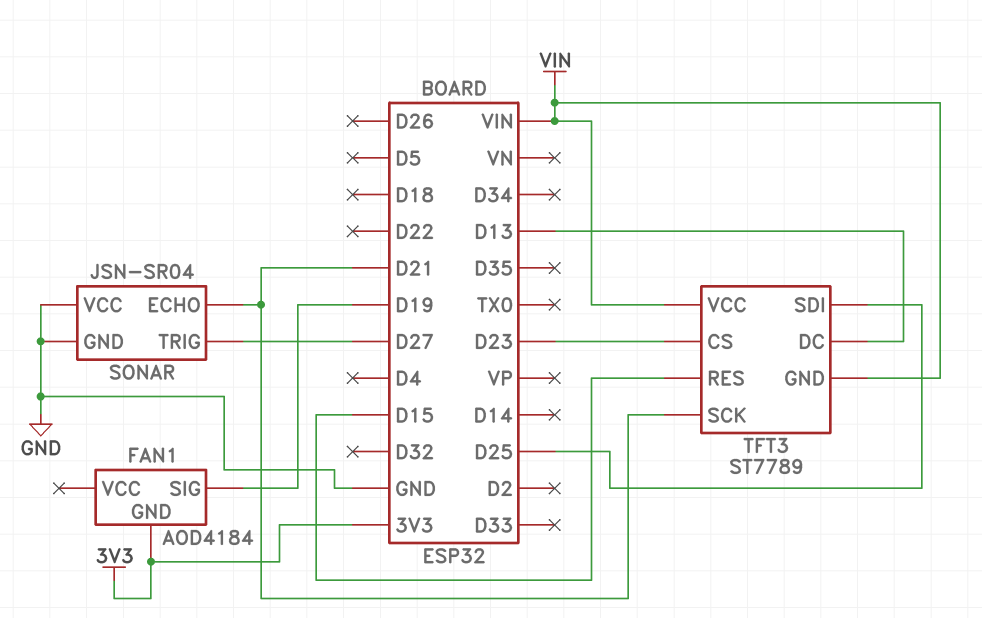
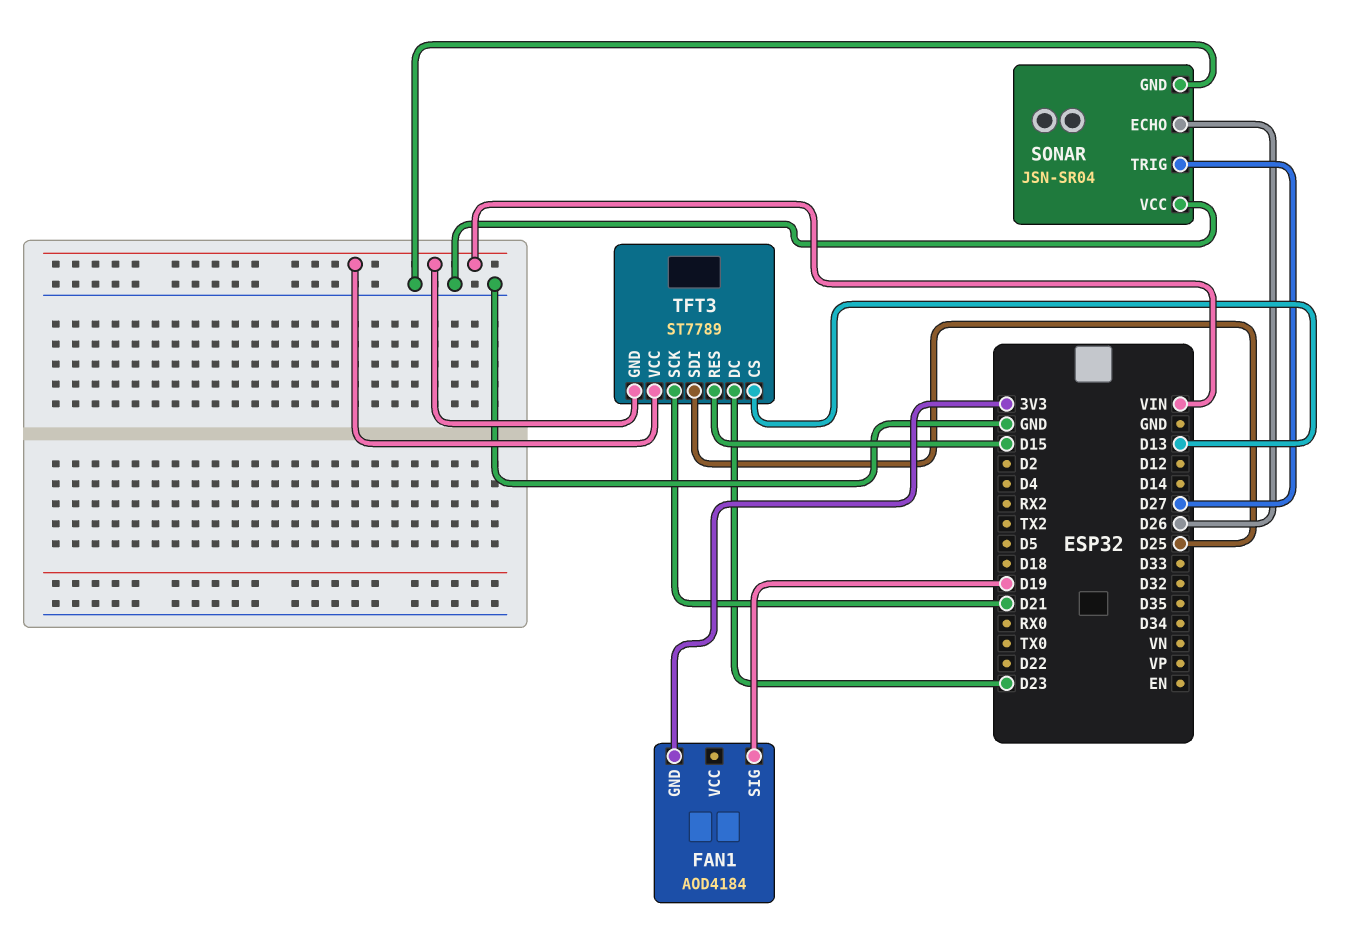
SONAR pin ECHO: D21 -> D26
TFT3 pin CS: D23 -> D13
TFT3 pin DC: D13 -> D23

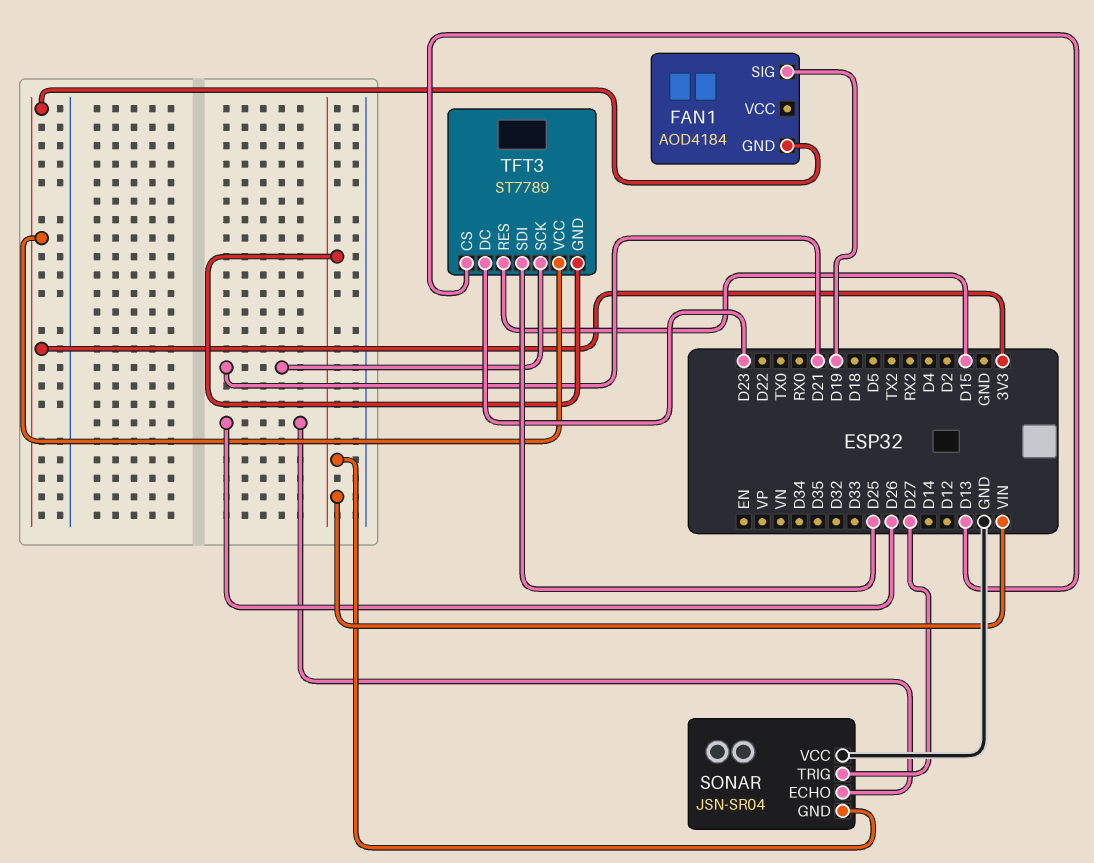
SONAR pin GND: GND -> VIN
TFT3 pin VCC: VIN -> 3V3

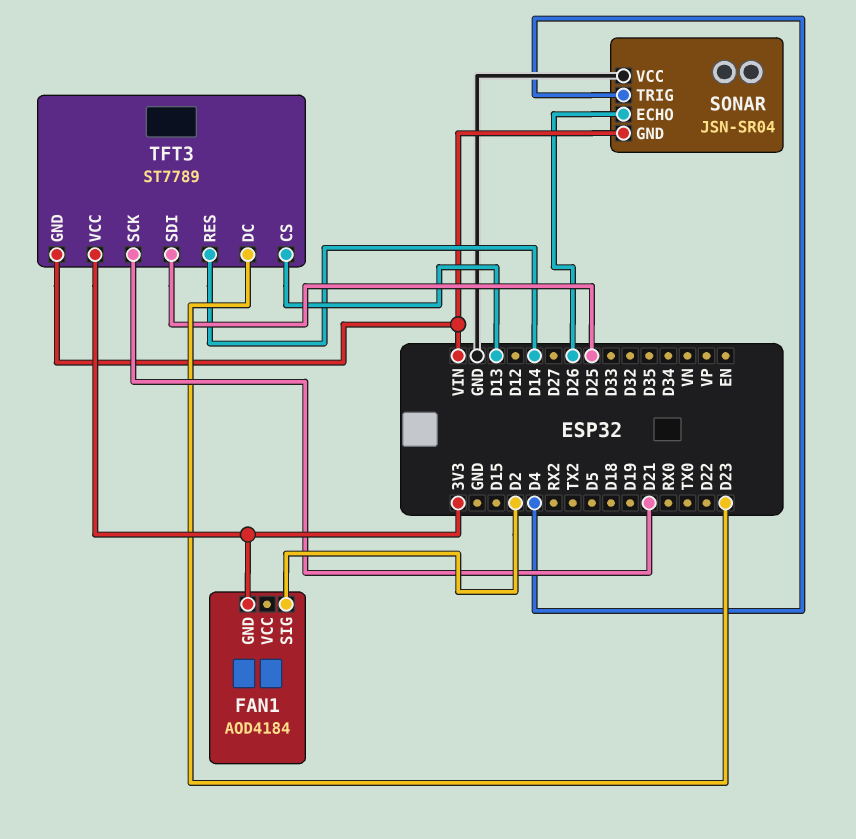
FAN1 pin SIG: D19 -> D2
SONAR pin TRIG: D27 -> D4
TFT3 pin RES: D15 -> D14

